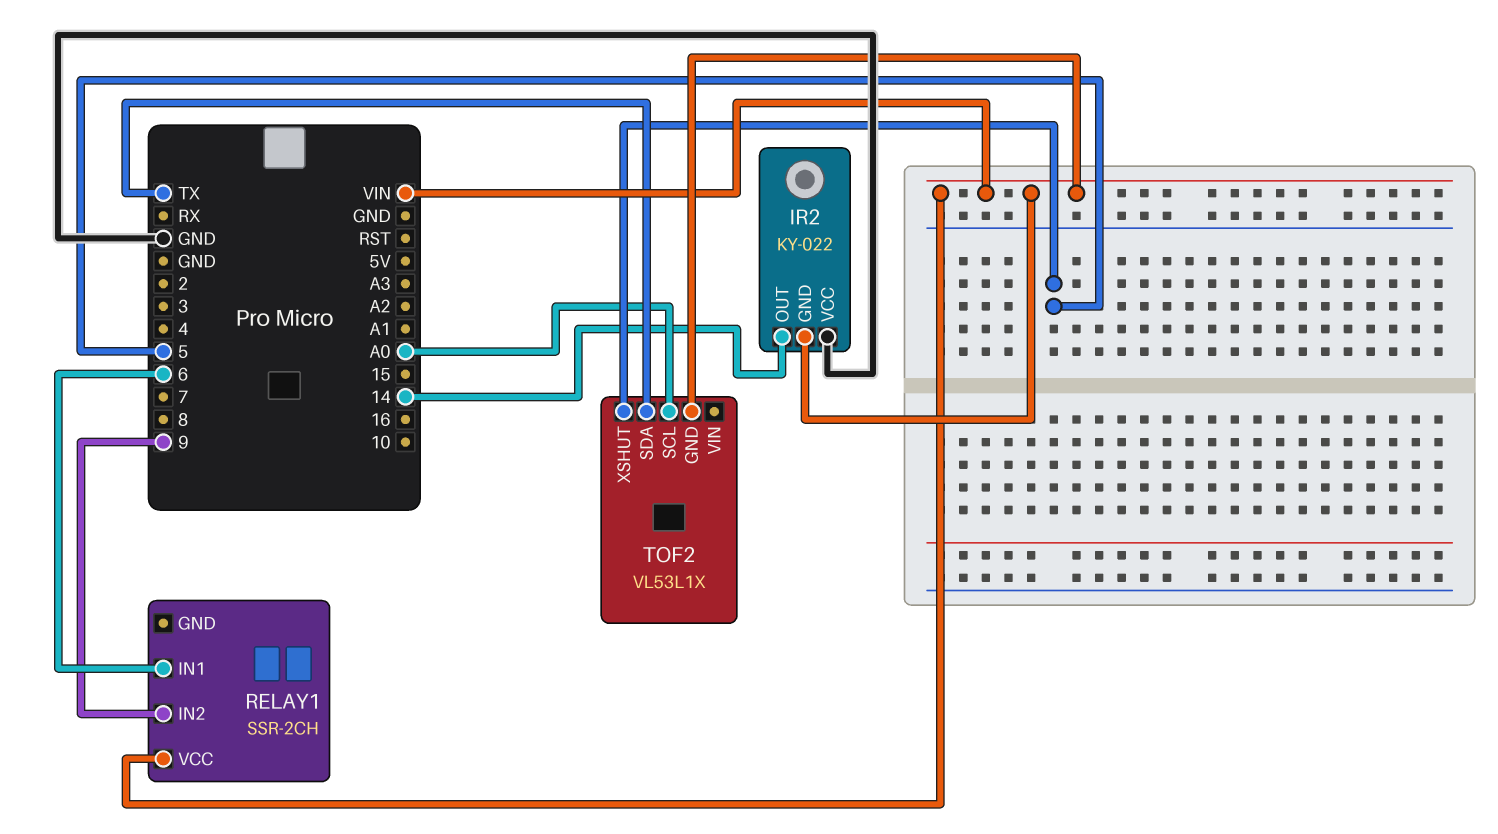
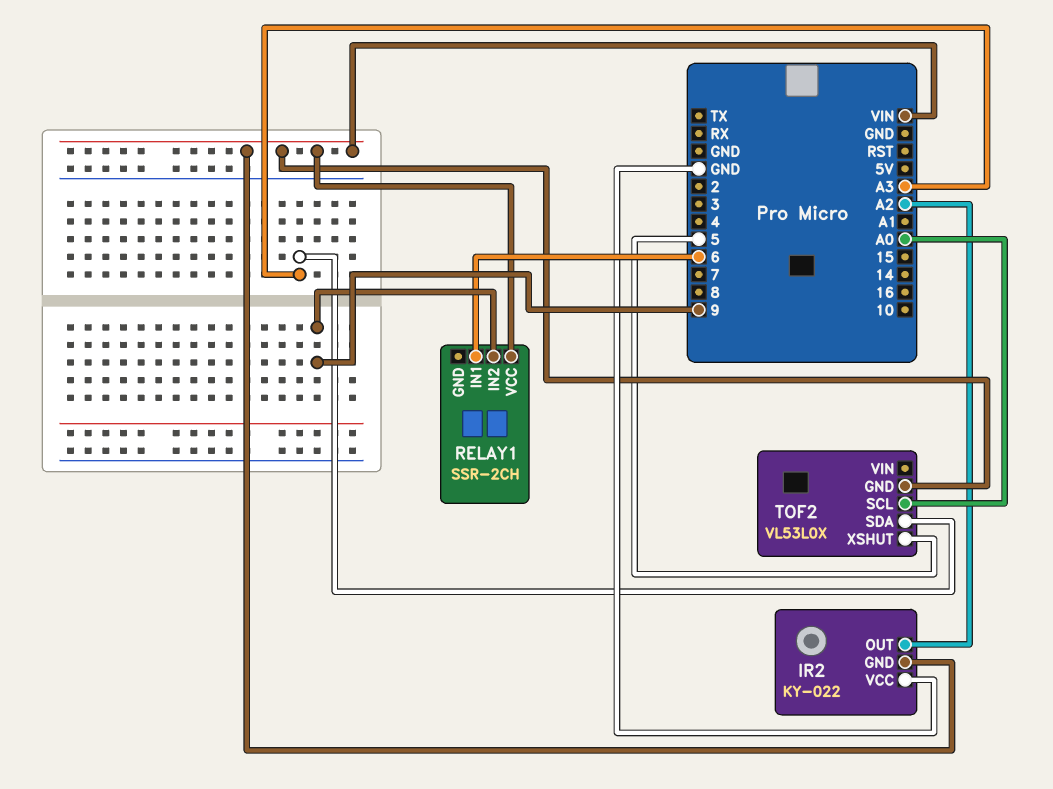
IR2 pin OUT: 14 -> A2
TOF2: VL53L1X -> VL53L0X
TOF2 pin SDA: TX -> A3

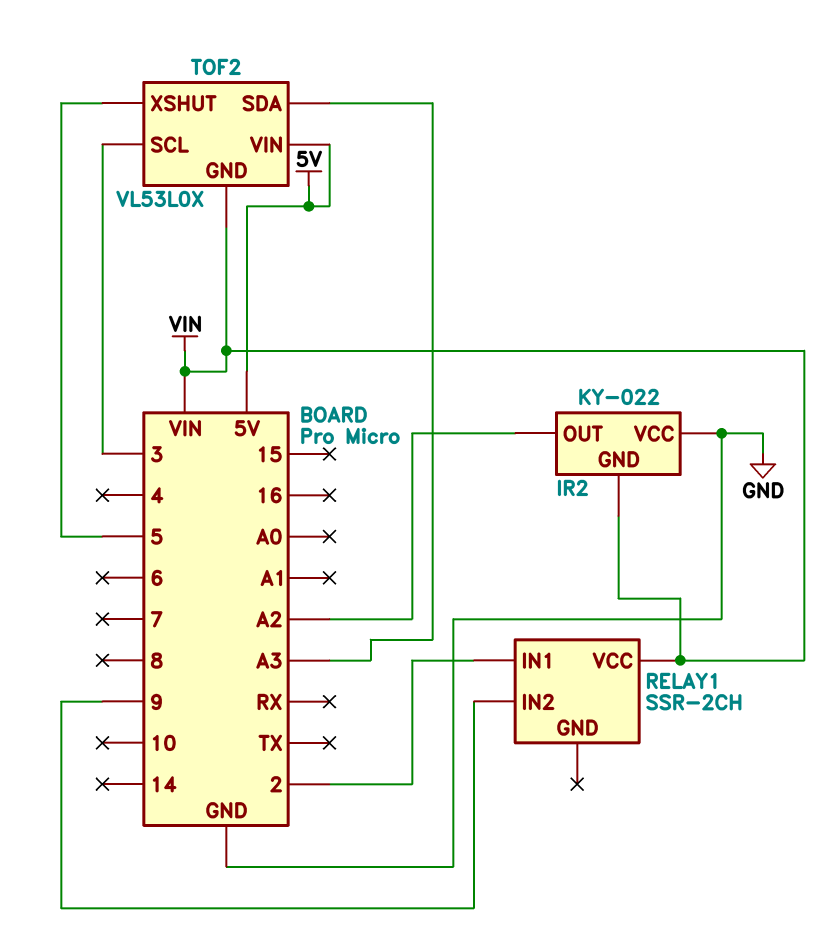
RELAY1 pin IN1: 6 -> 2
TOF2 pin SCL: A0 -> 3
TOF2 pin VIN: none -> 5V

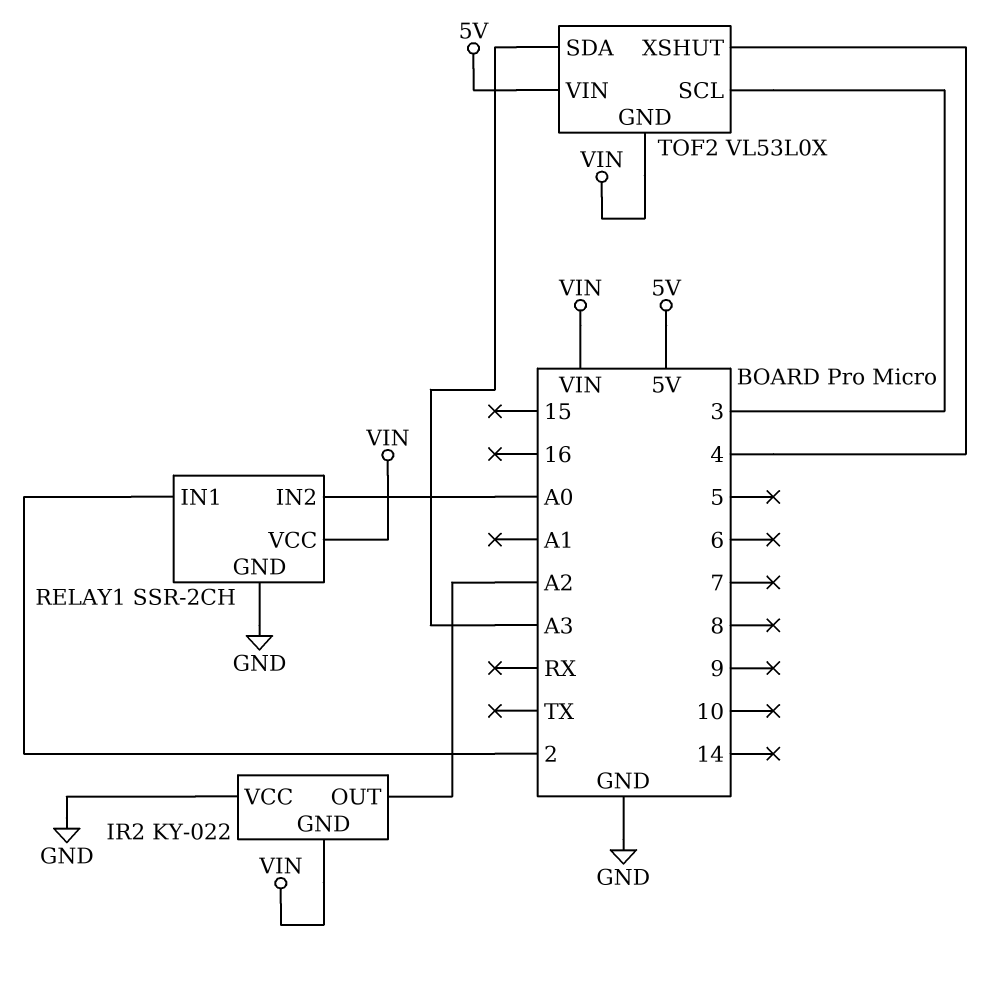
RELAY1 pin GND: none -> GND
RELAY1 pin IN2: 9 -> A0
TOF2 pin XSHUT: 5 -> 4

